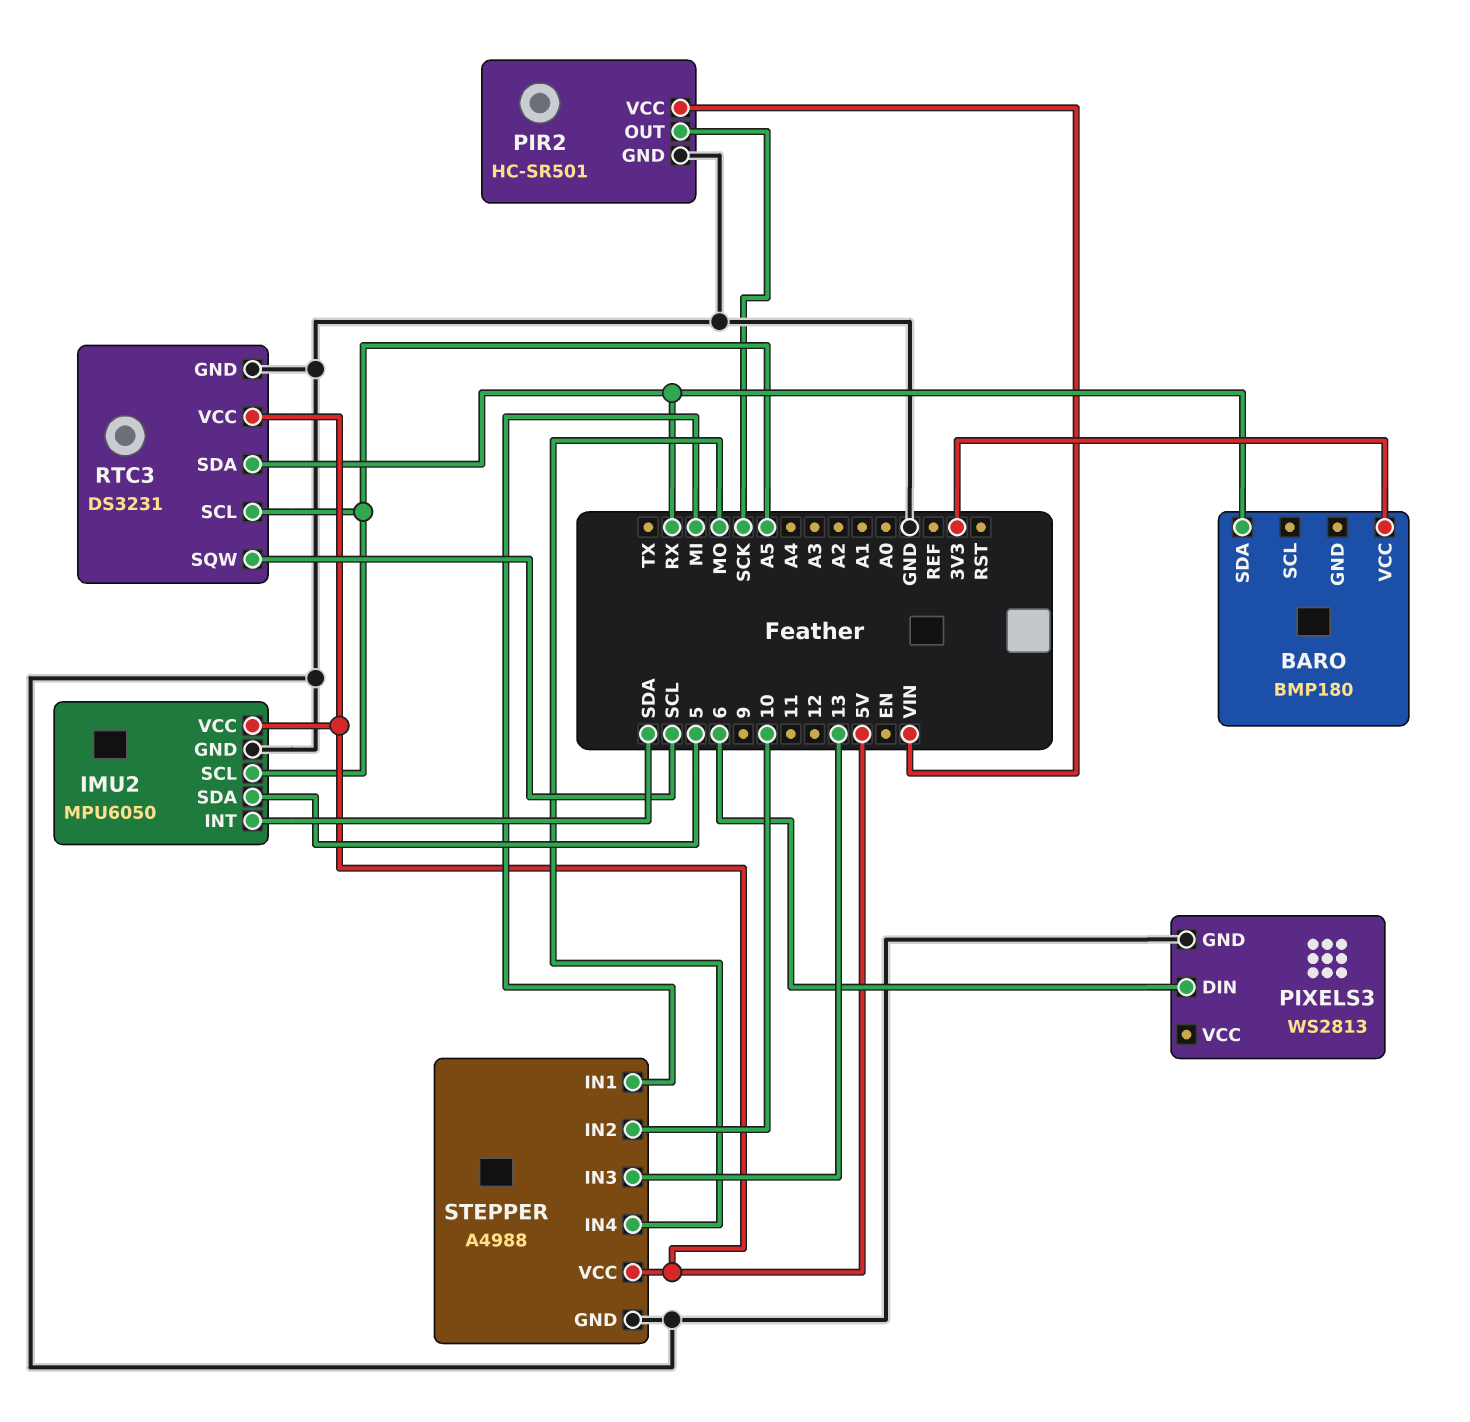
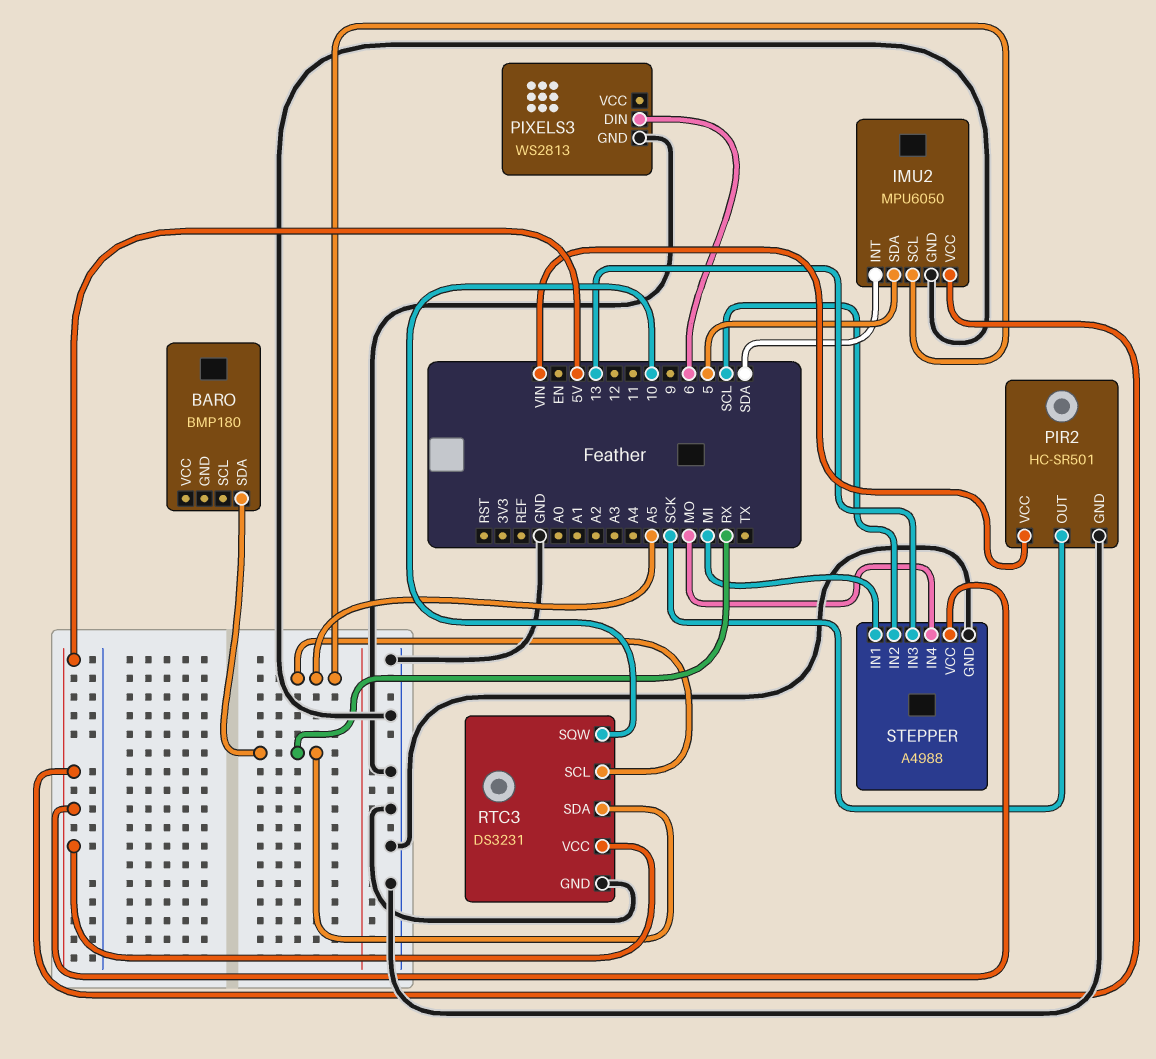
BARO pin VCC: 3V3 -> none
RTC3 pin SQW: SCL -> 10
STEPPER pin IN2: 10 -> SCL

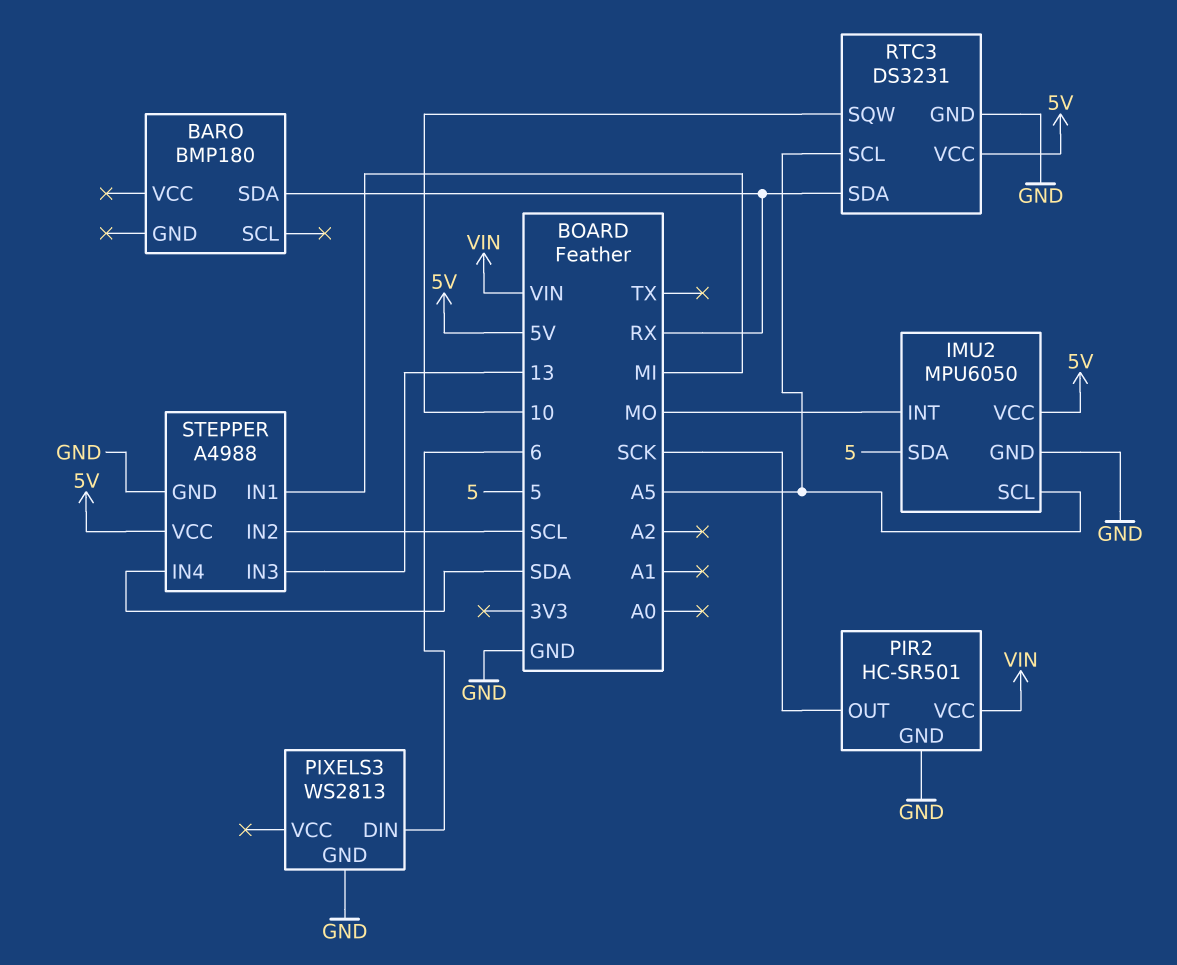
IMU2 pin INT: SDA -> MO
STEPPER pin IN4: MO -> SDA

